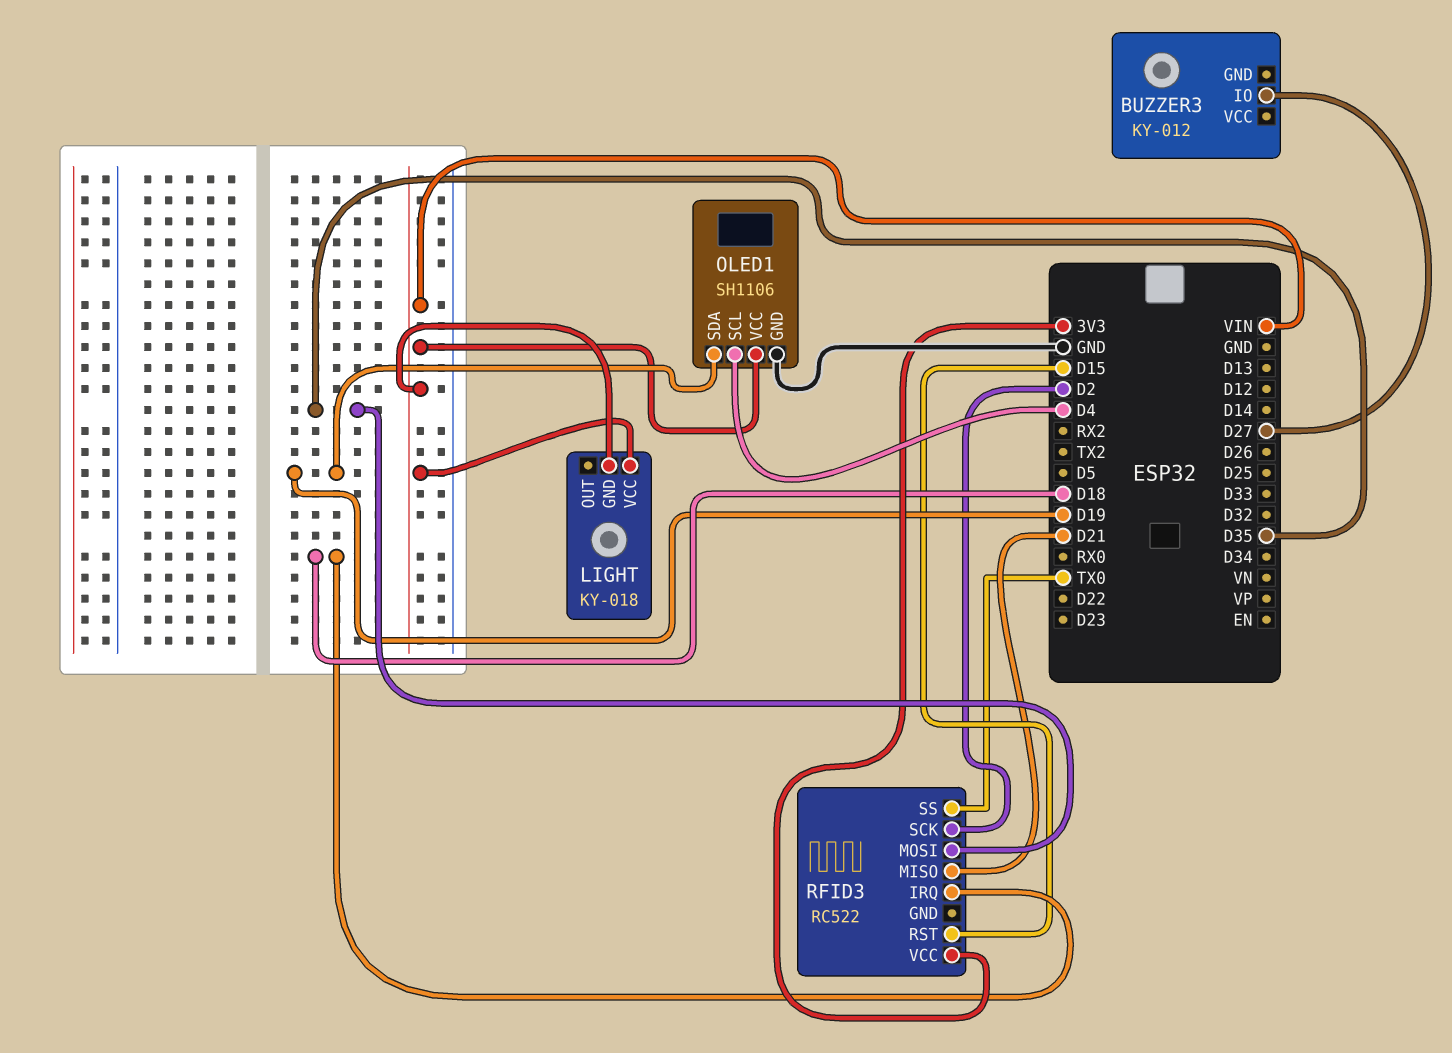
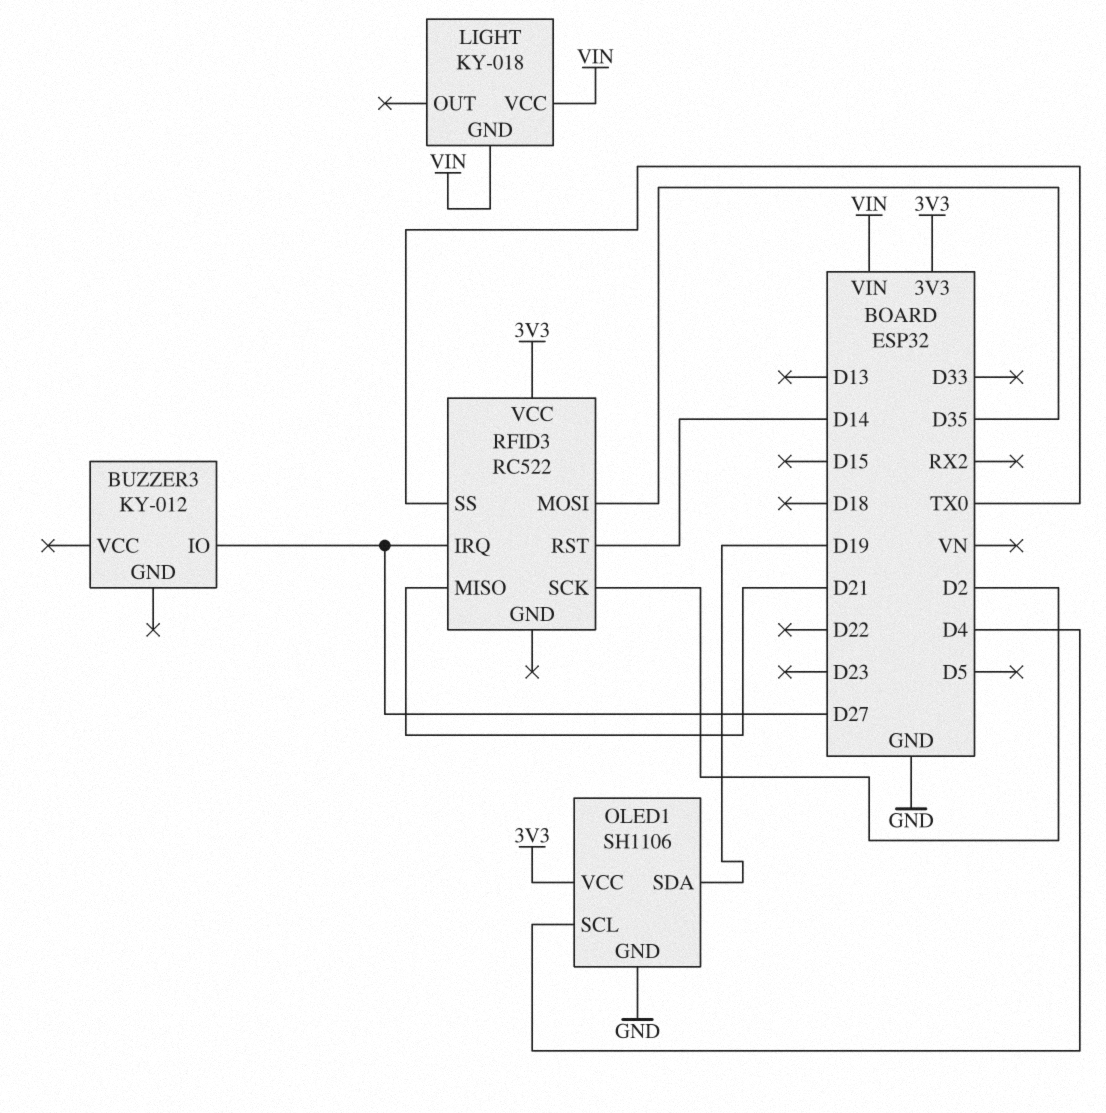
OLED1 pin VCC: VIN -> 3V3
RFID3 pin IRQ: D18 -> D27
RFID3 pin RST: D15 -> D14

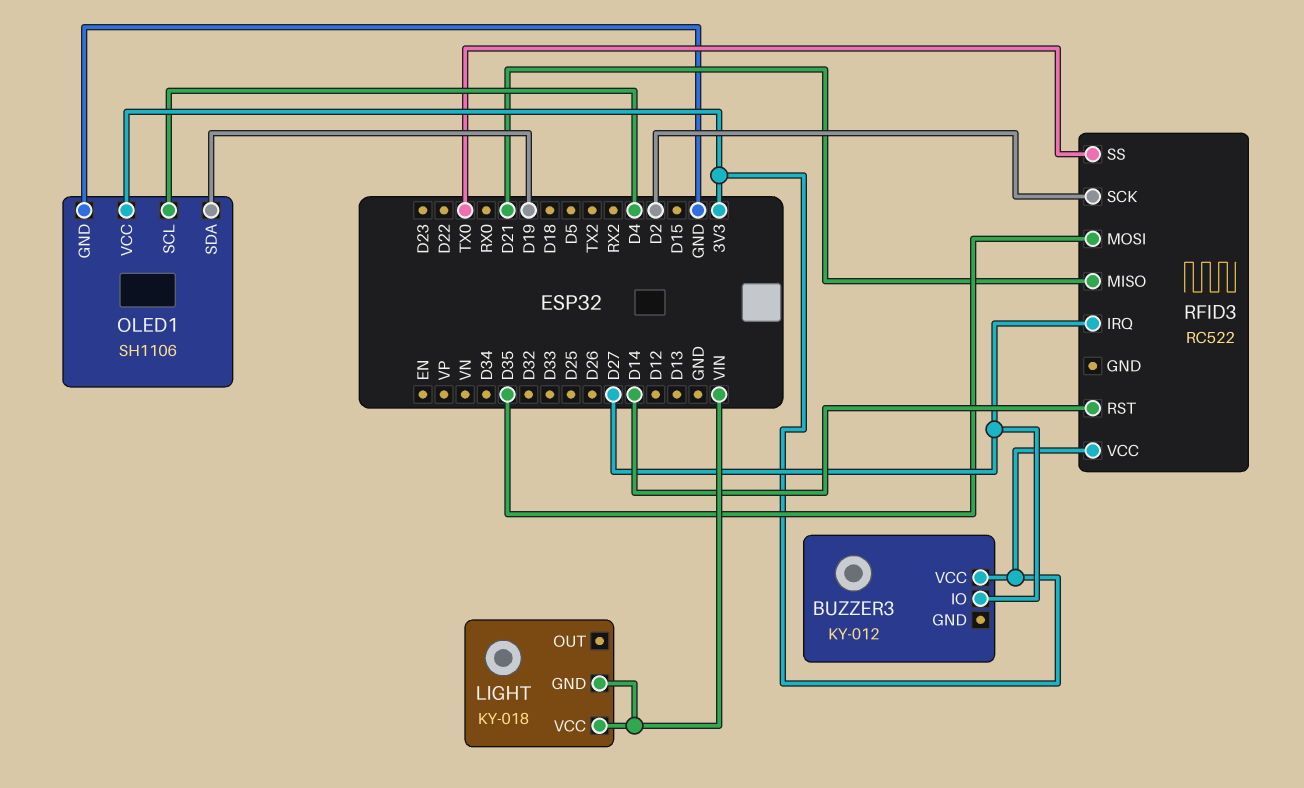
BUZZER3 pin VCC: none -> 3V3

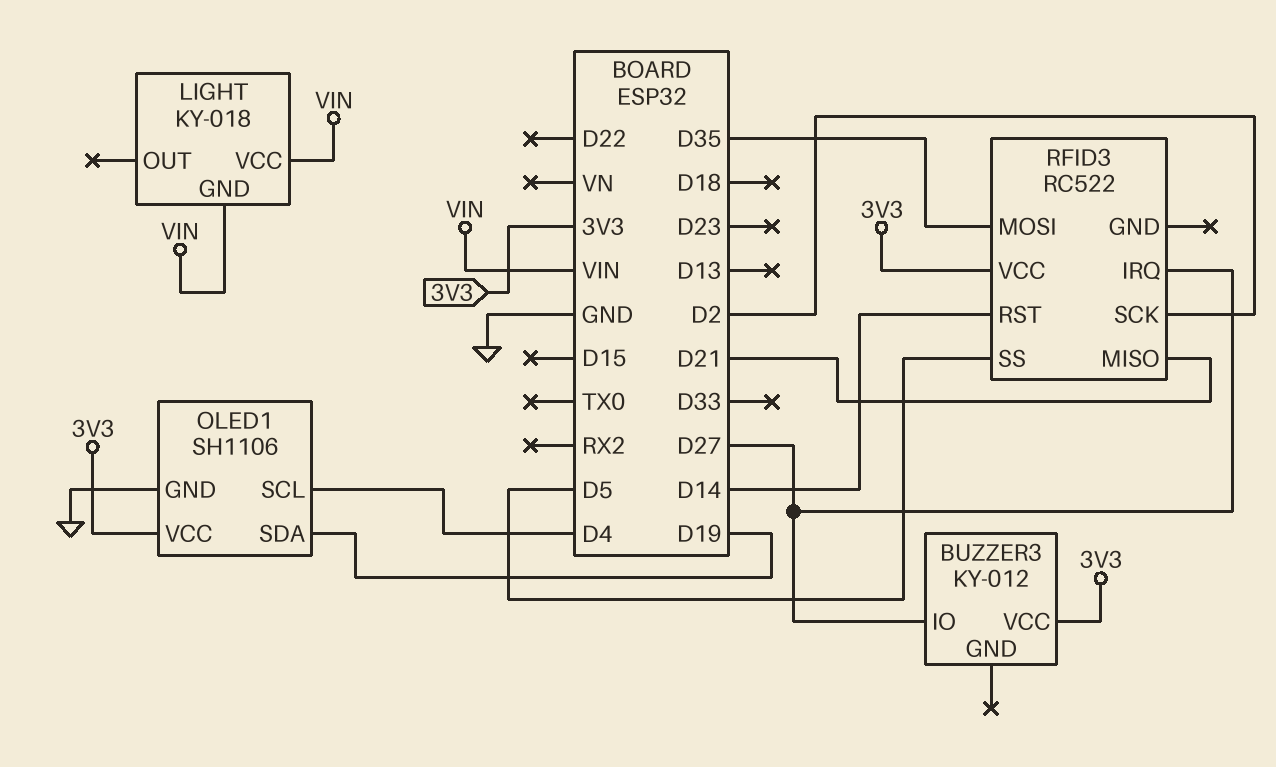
RFID3 pin SS: TX0 -> D5

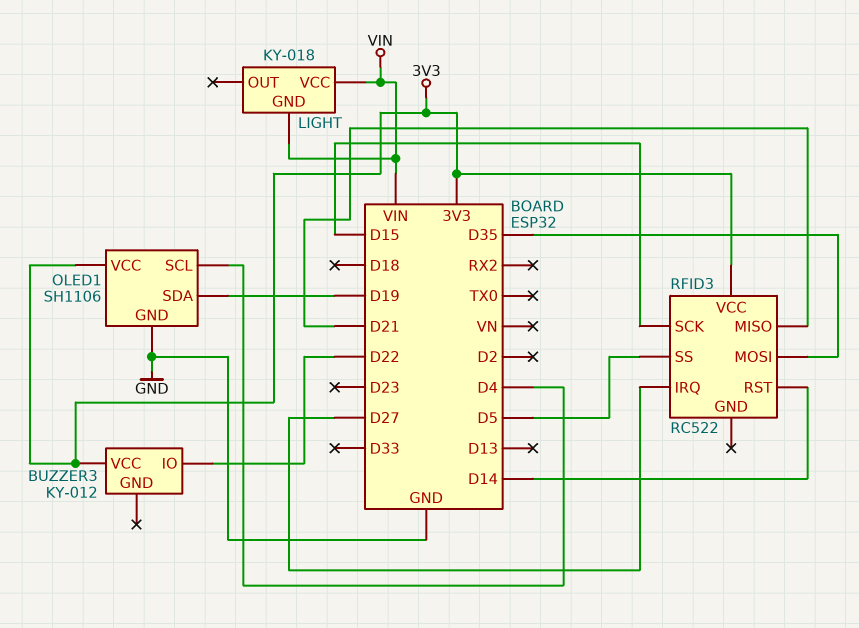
BUZZER3 pin IO: D27 -> D22
RFID3 pin SCK: D2 -> D15

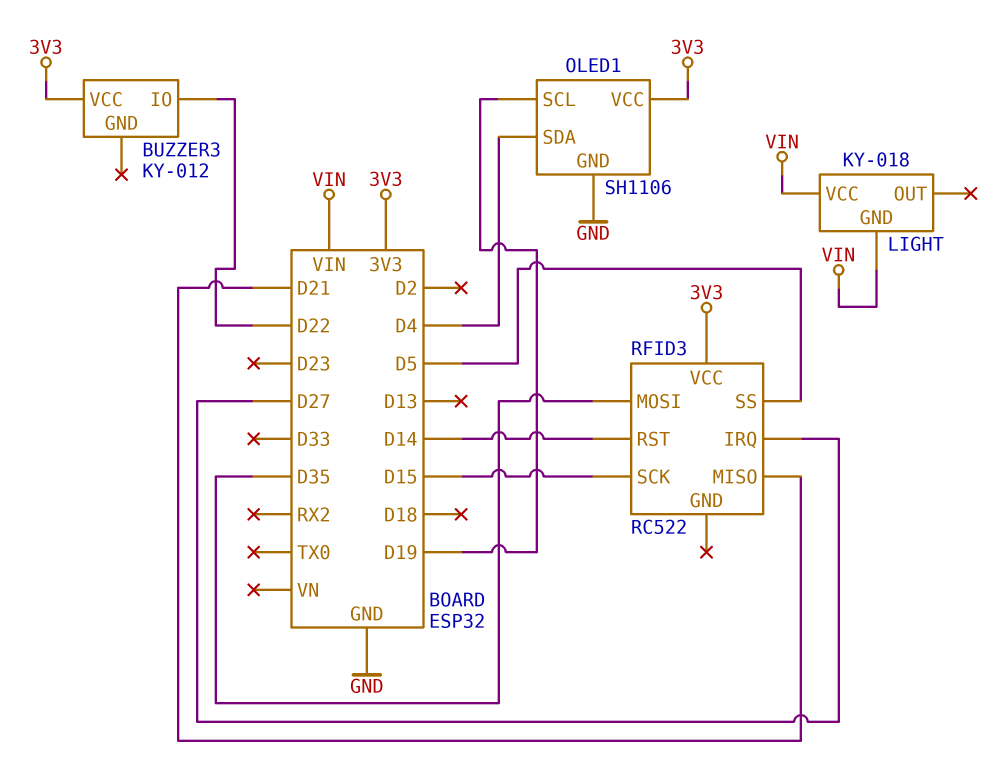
OLED1 pin SCL: D4 -> D19
OLED1 pin SDA: D19 -> D4

